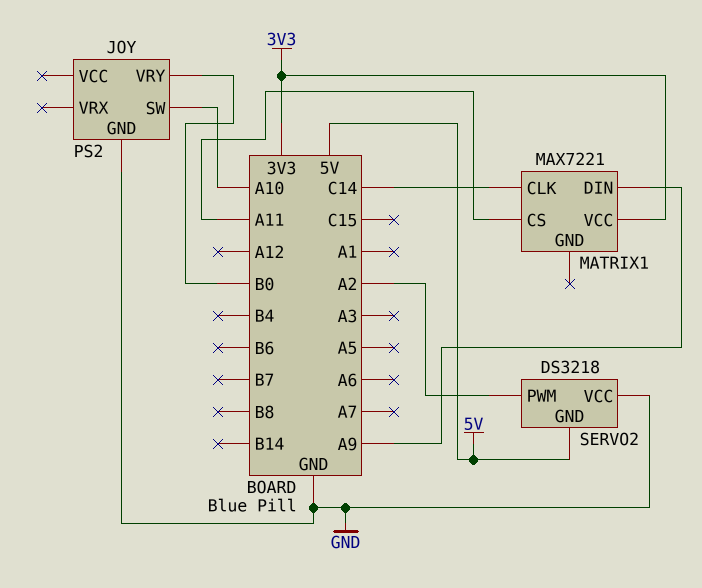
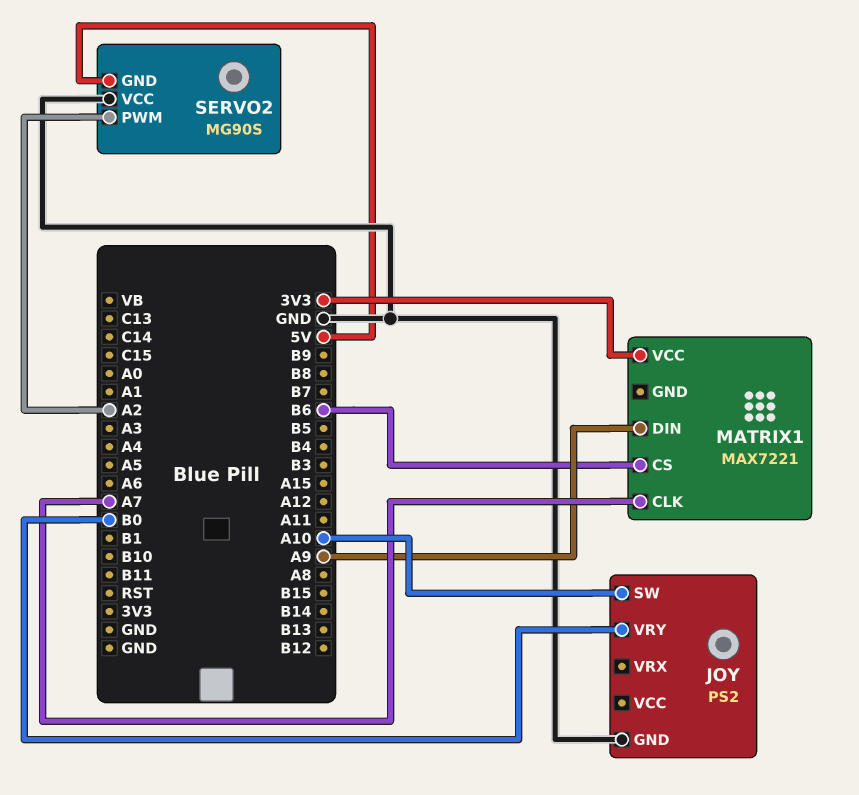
MATRIX1 pin CLK: C14 -> A7
MATRIX1 pin CS: A11 -> B6
SERVO2: DS3218 -> MG90S

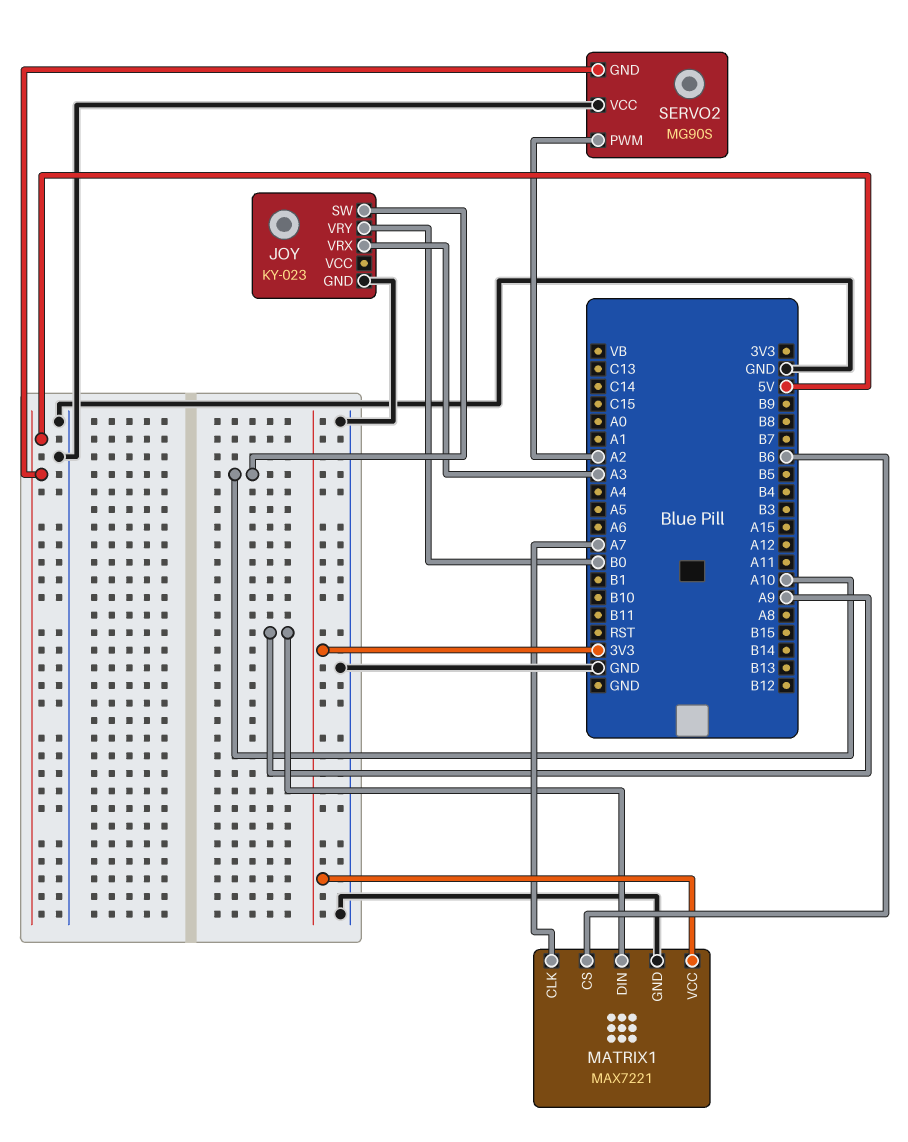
JOY: PS2 -> KY-023
JOY pin VRX: none -> A3
MATRIX1 pin GND: none -> GND

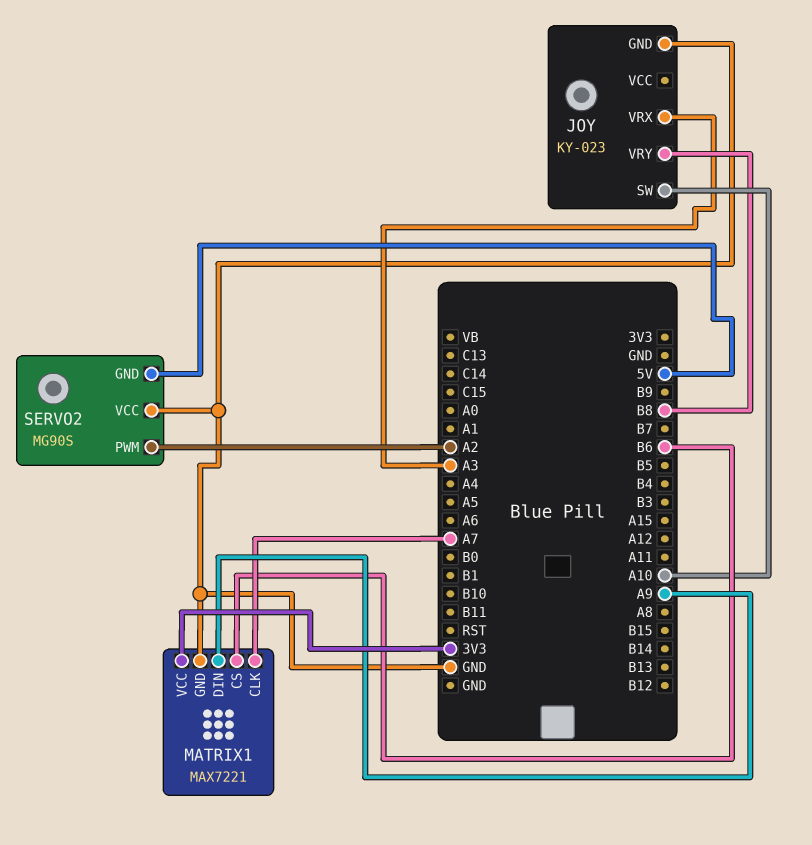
JOY pin VRY: B0 -> B8

